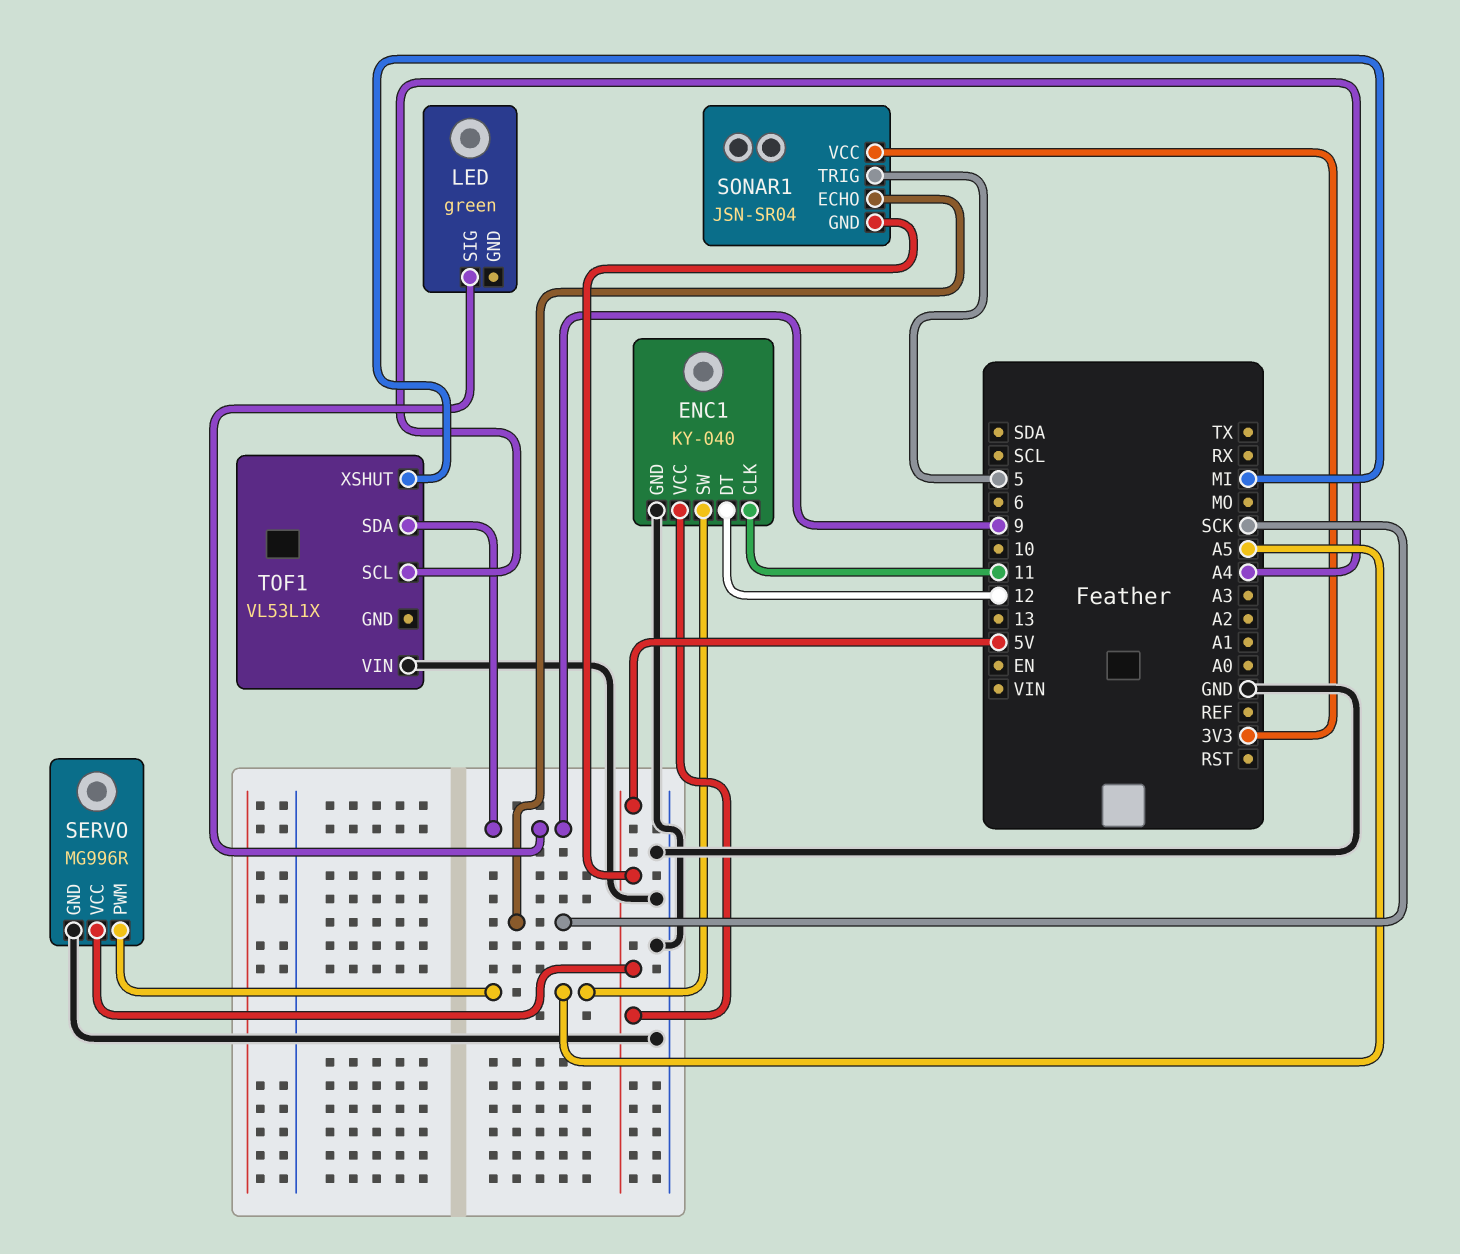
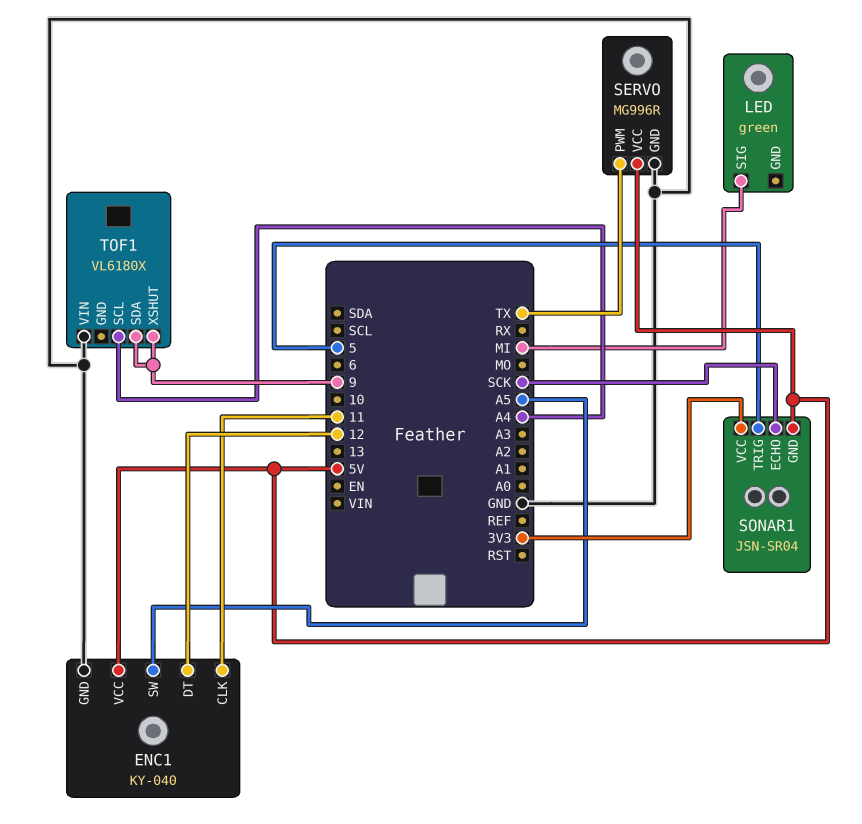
LED pin SIG: 9 -> MI
SERVO pin PWM: A5 -> TX
TOF1: VL53L1X -> VL6180X
TOF1 pin XSHUT: MI -> 9

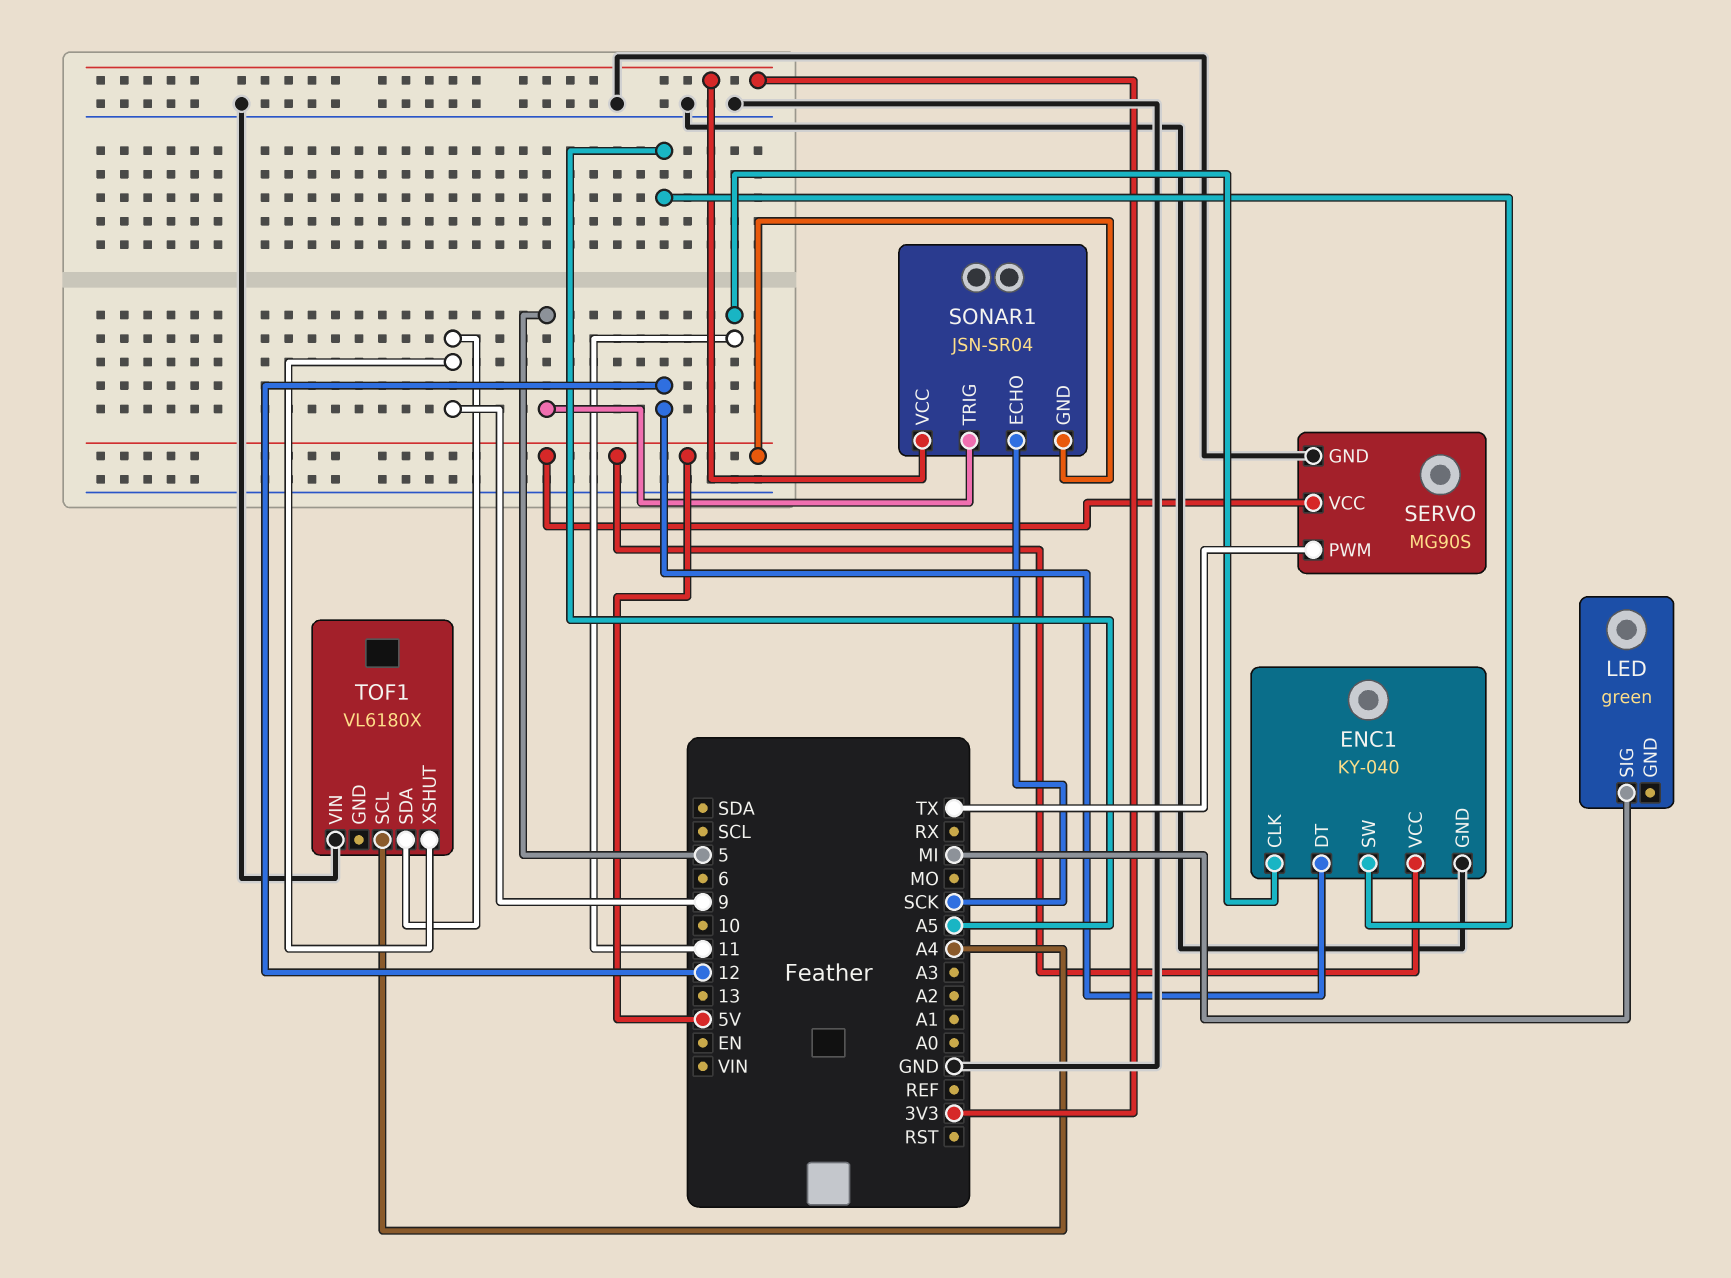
SERVO: MG996R -> MG90S

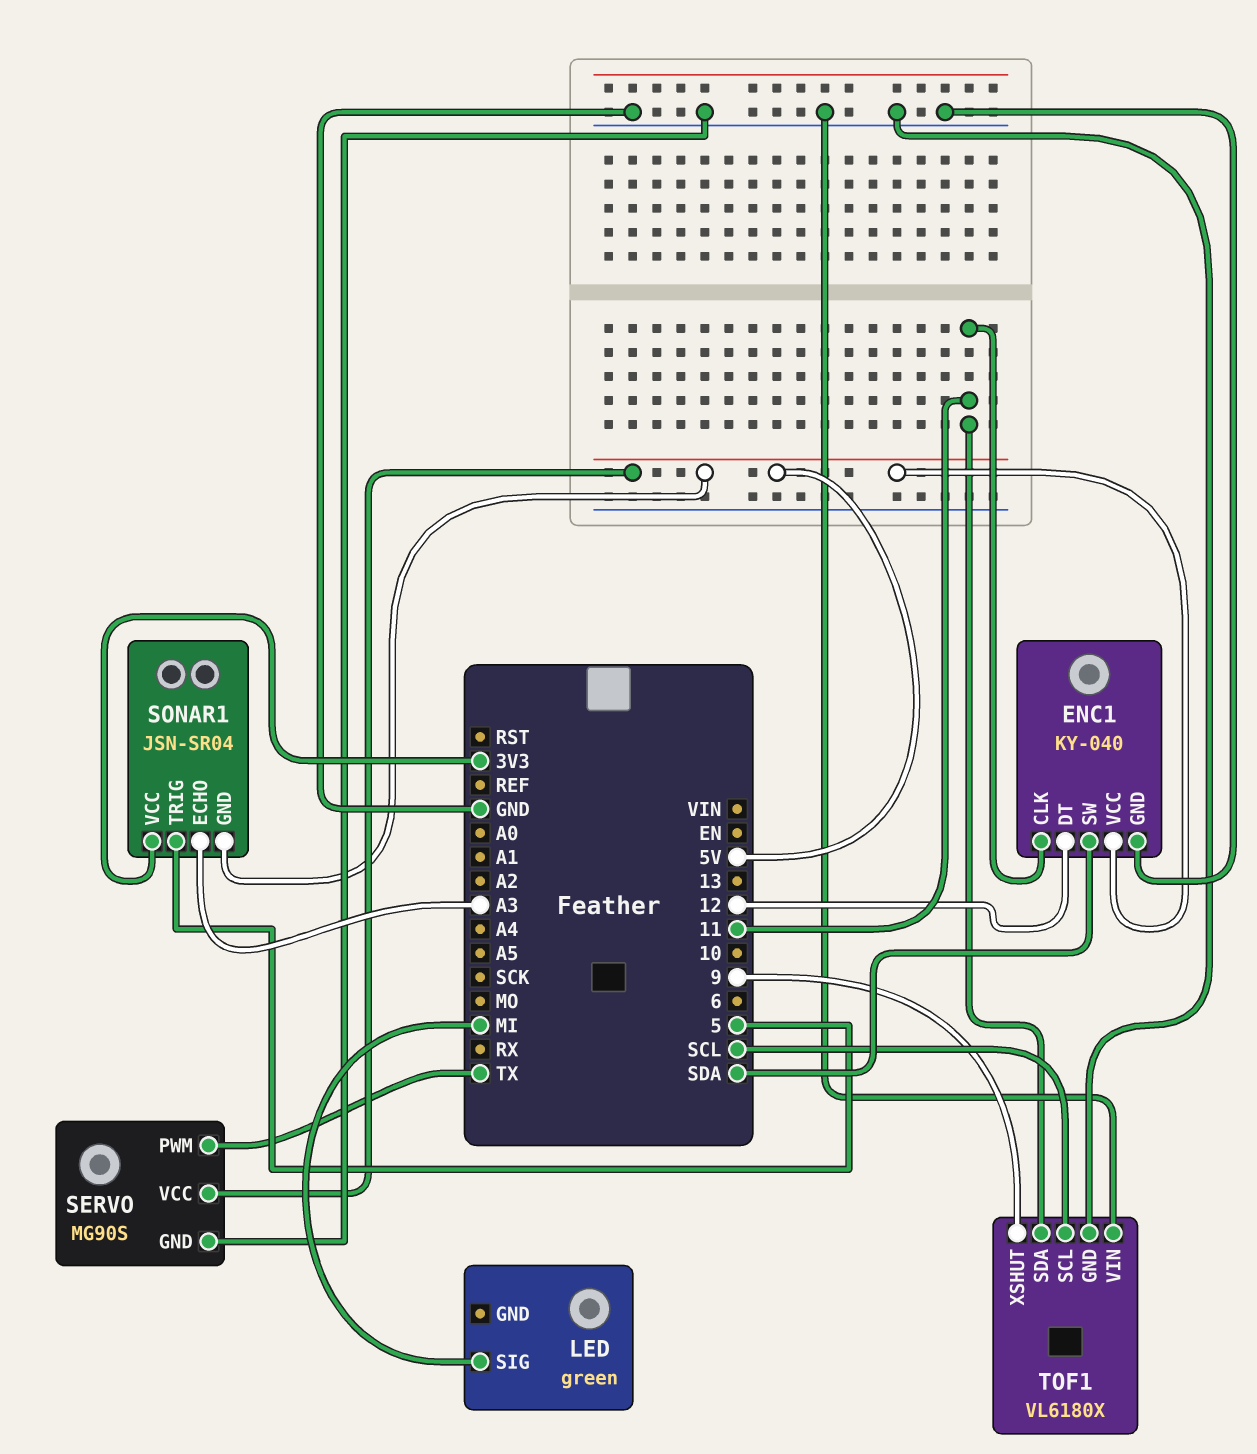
ENC1 pin SW: A5 -> SDA
SONAR1 pin ECHO: SCK -> A3
TOF1 pin GND: none -> GND
TOF1 pin SCL: A4 -> SCL
TOF1 pin SDA: 9 -> 11

